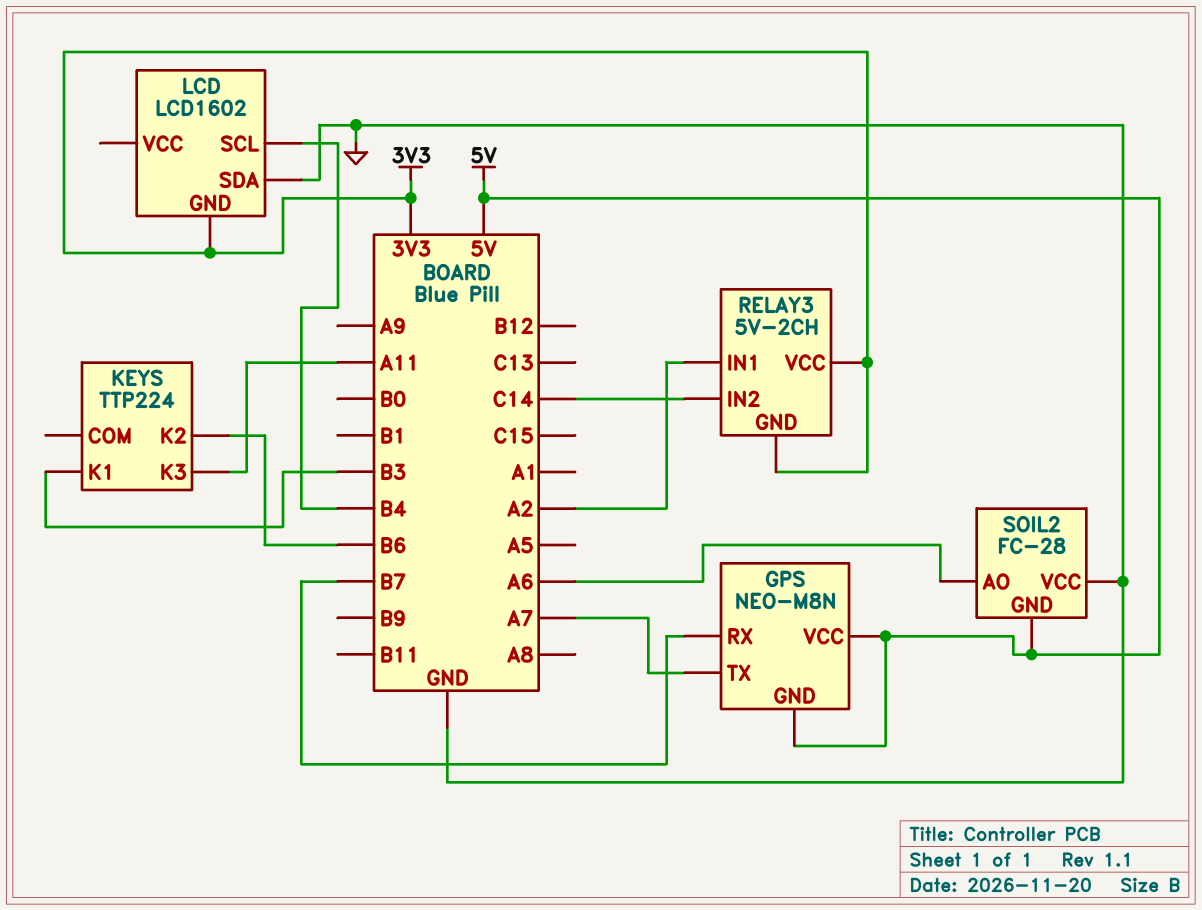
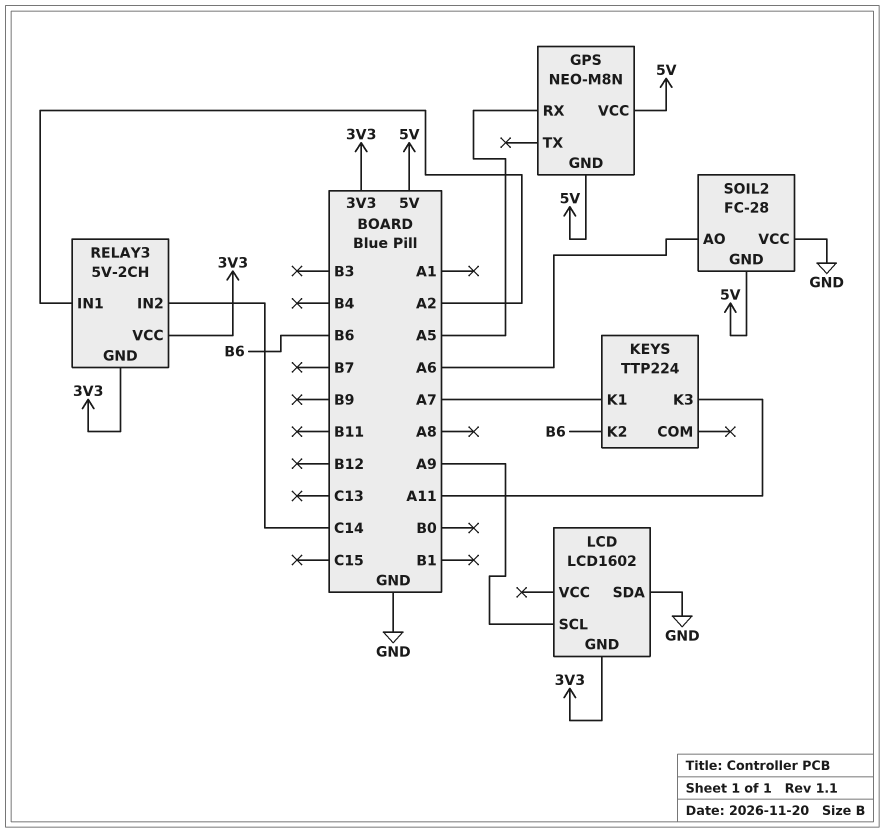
GPS pin RX: B7 -> A5
GPS pin TX: A7 -> none
KEYS pin K1: B3 -> A7
LCD pin SCL: B4 -> A9

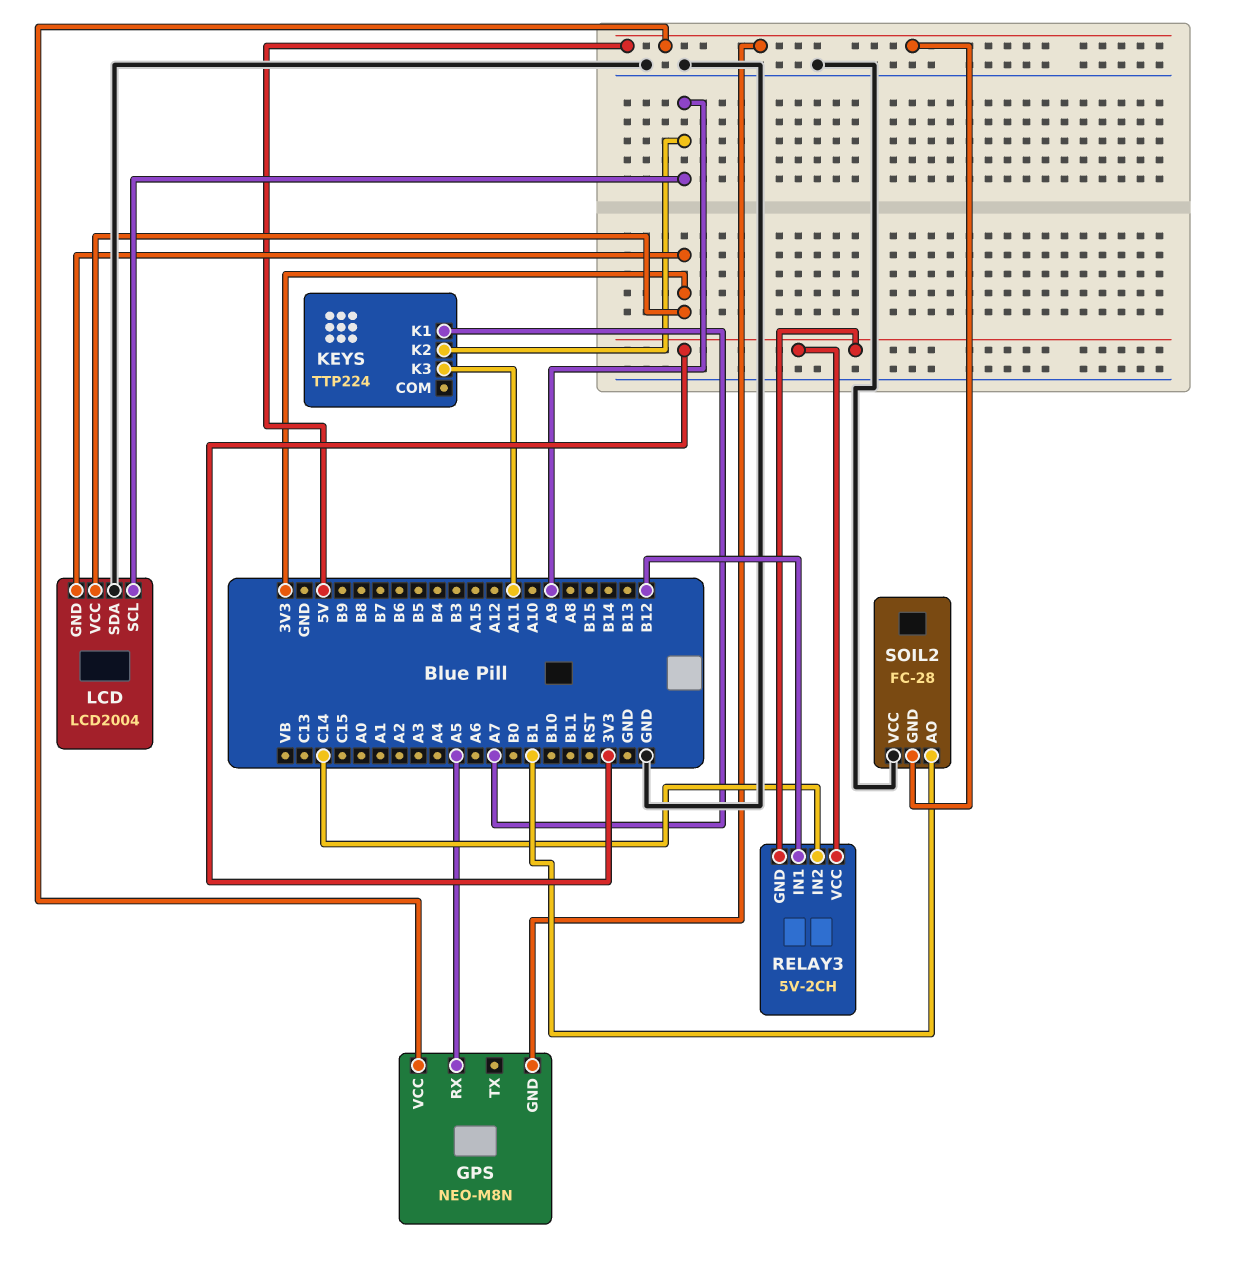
KEYS pin K2: B6 -> A9
LCD: LCD1602 -> LCD2004
LCD pin VCC: none -> 3V3
RELAY3 pin IN1: A2 -> B12
SOIL2 pin AO: A6 -> B1

